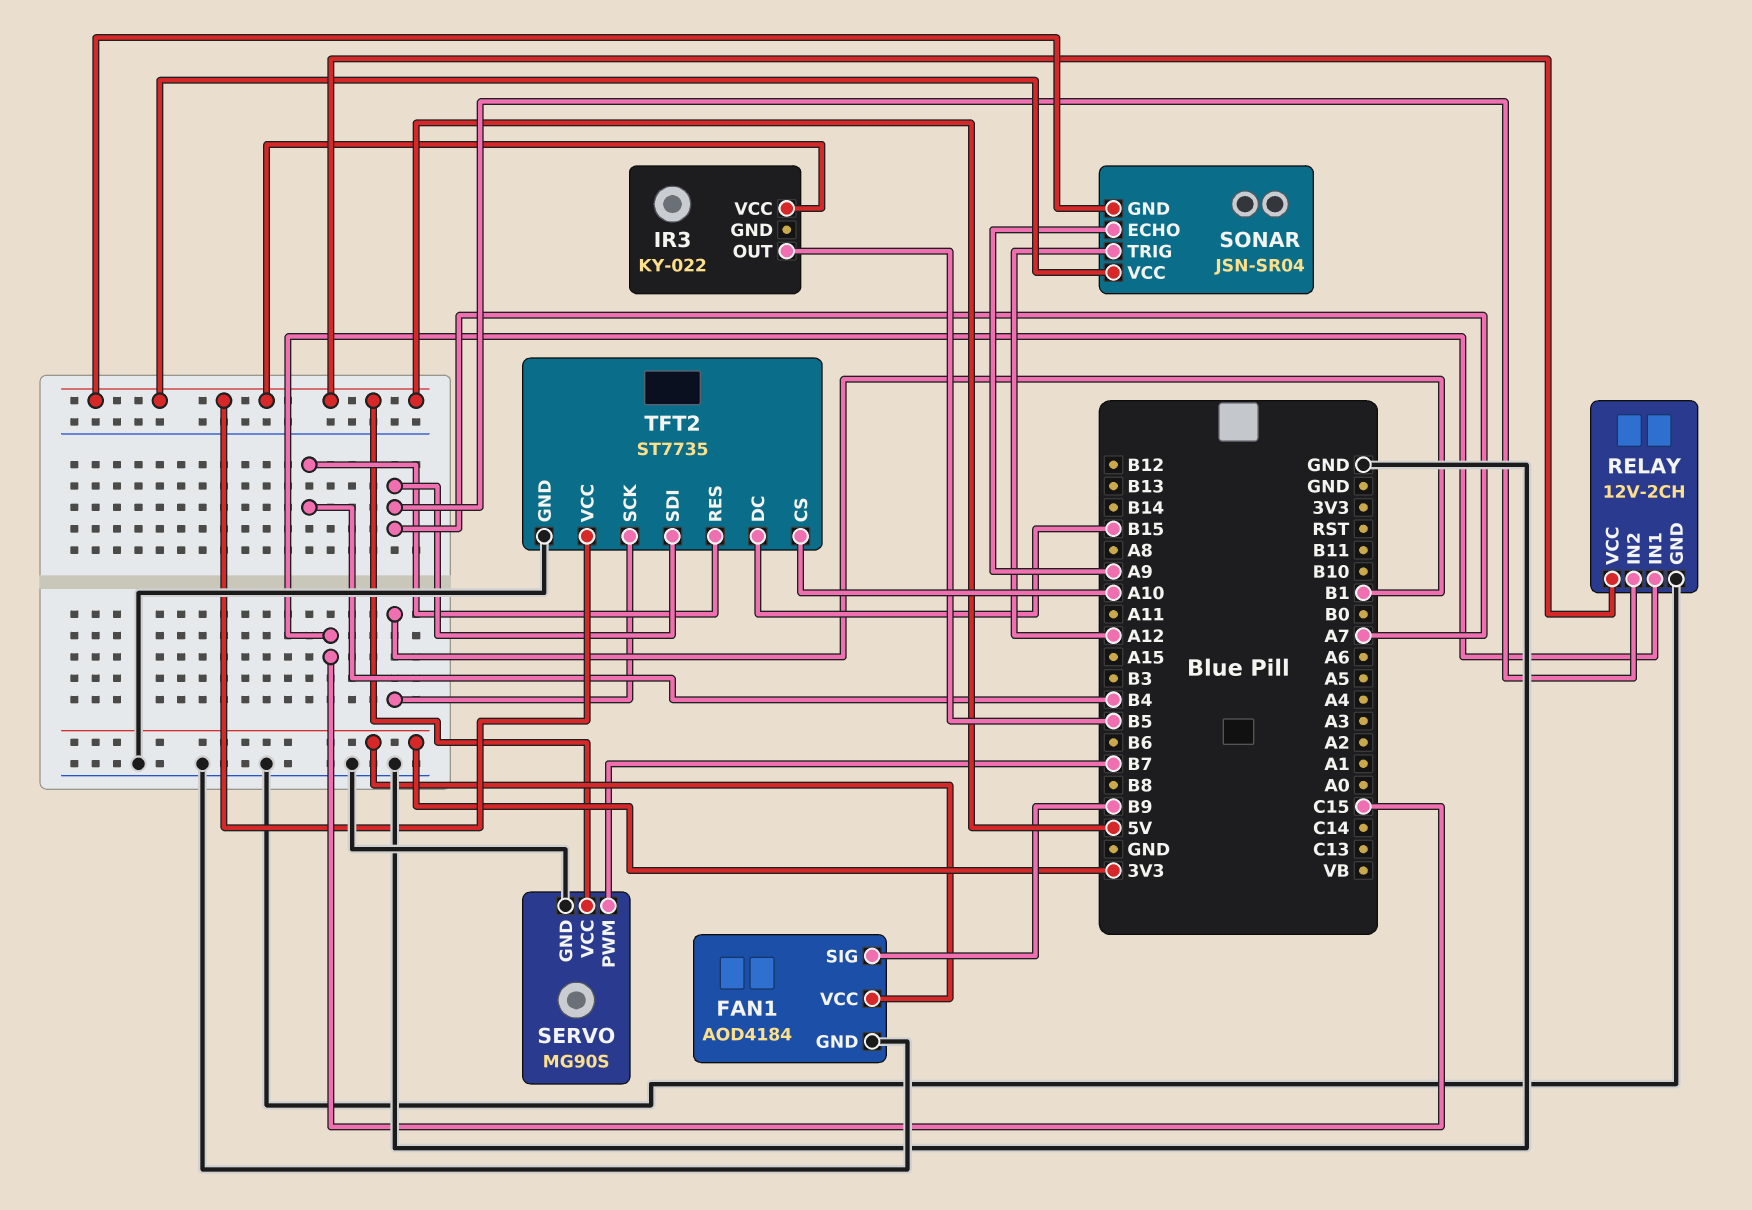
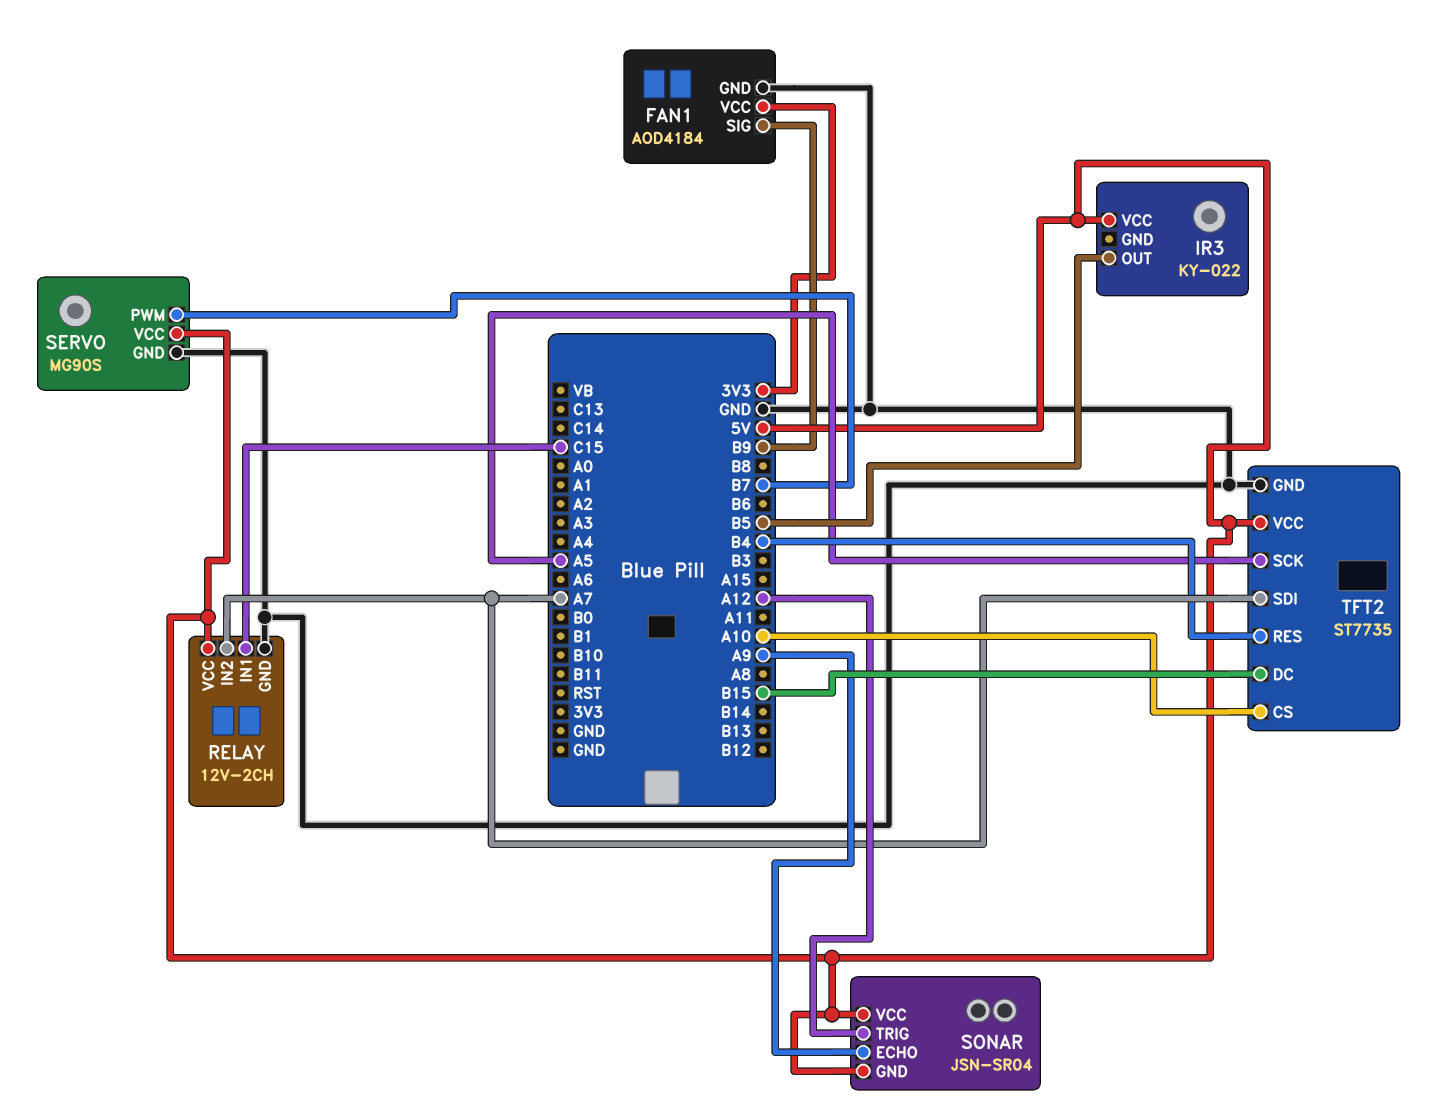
TFT2 pin SCK: B1 -> A5

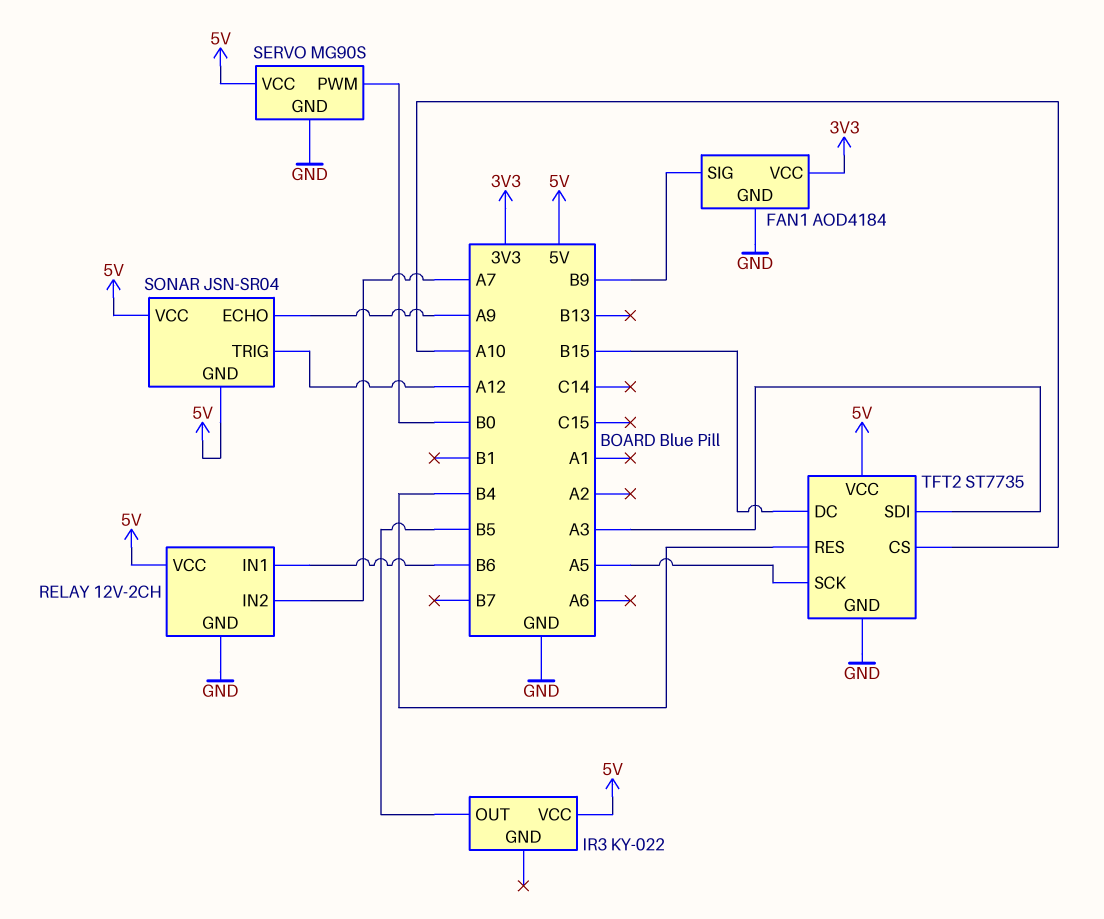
RELAY pin IN1: C15 -> B6
SERVO pin PWM: B7 -> B0
TFT2 pin SDI: A7 -> A3

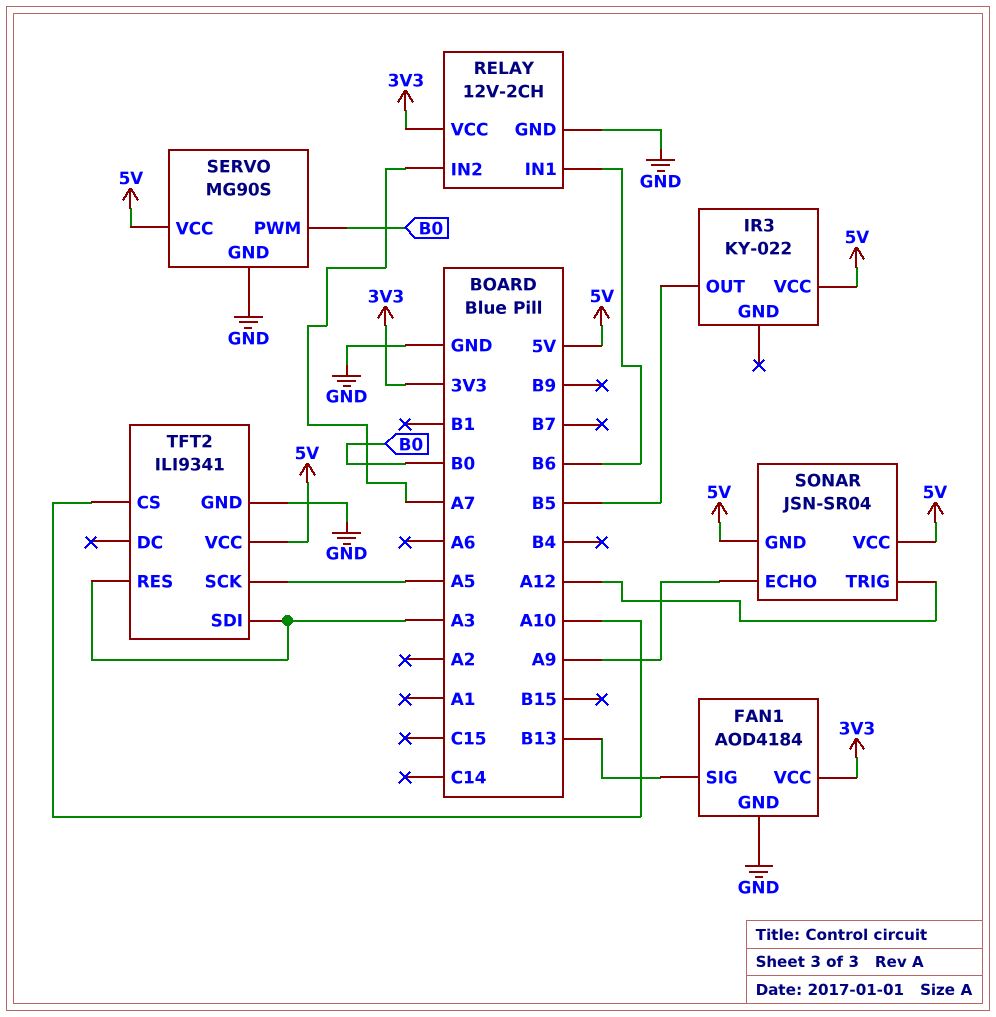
FAN1 pin SIG: B9 -> B13
RELAY pin VCC: 5V -> 3V3
TFT2: ST7735 -> ILI9341
TFT2 pin DC: B15 -> none
TFT2 pin RES: B4 -> A3

